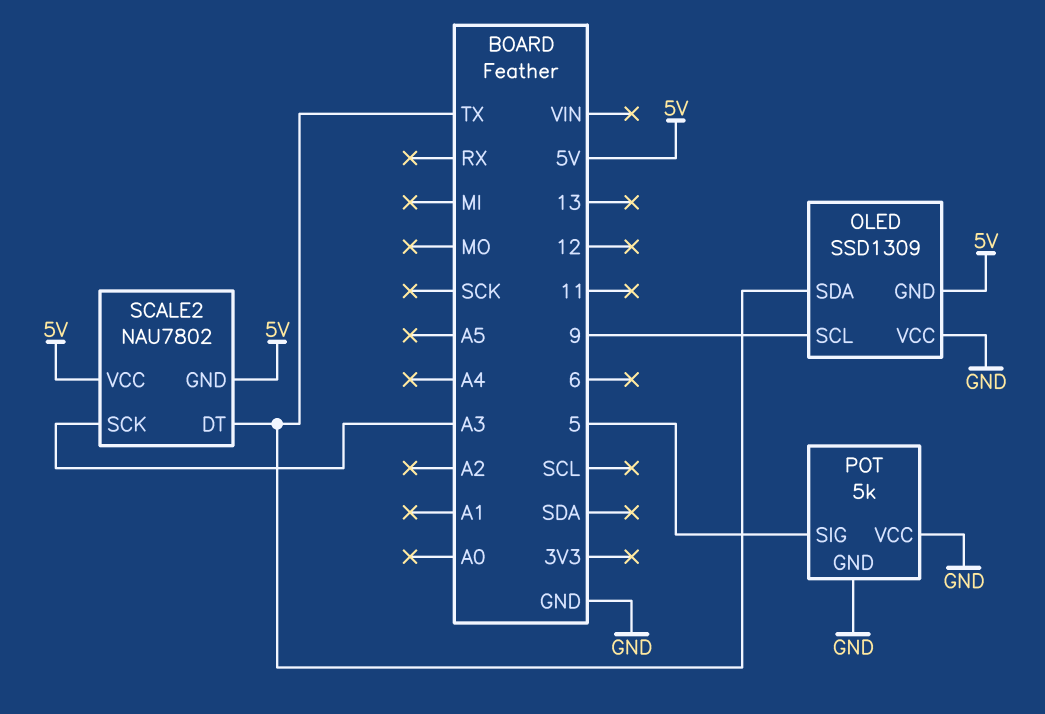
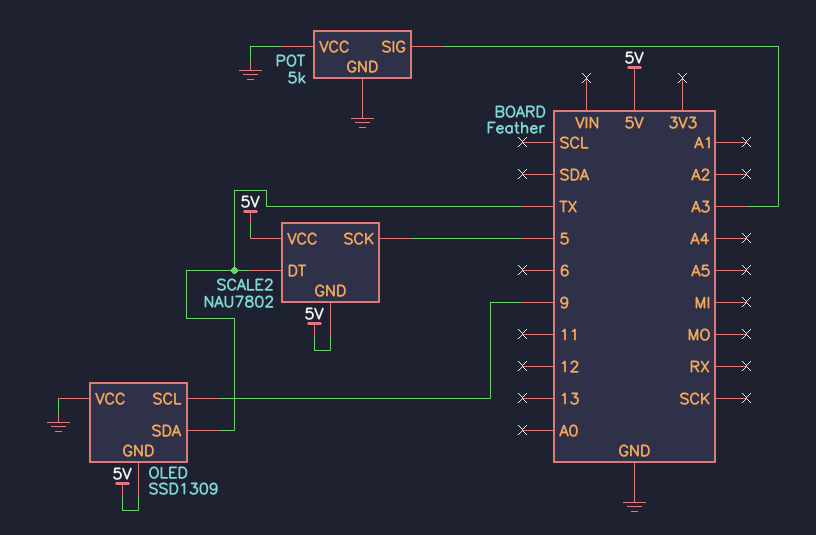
POT pin SIG: 5 -> A3
SCALE2 pin SCK: A3 -> 5

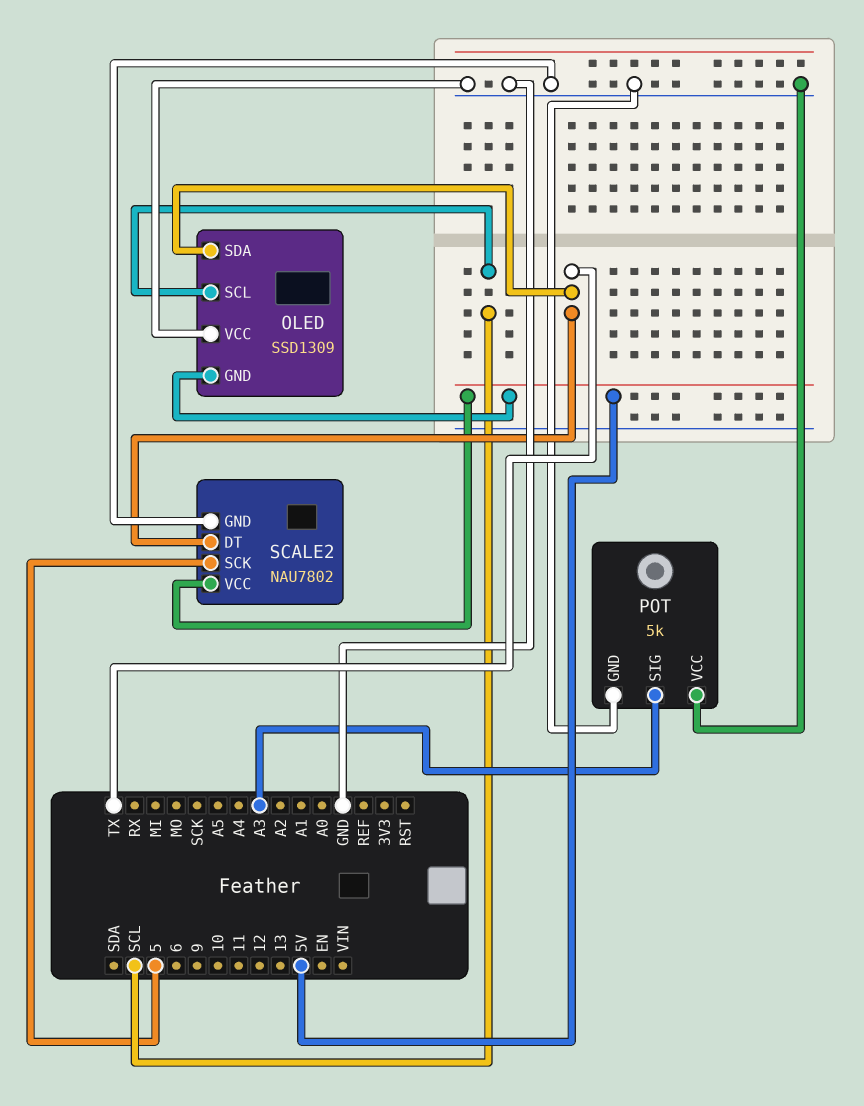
OLED pin SCL: 9 -> SCL
SCALE2 pin GND: 5V -> GND

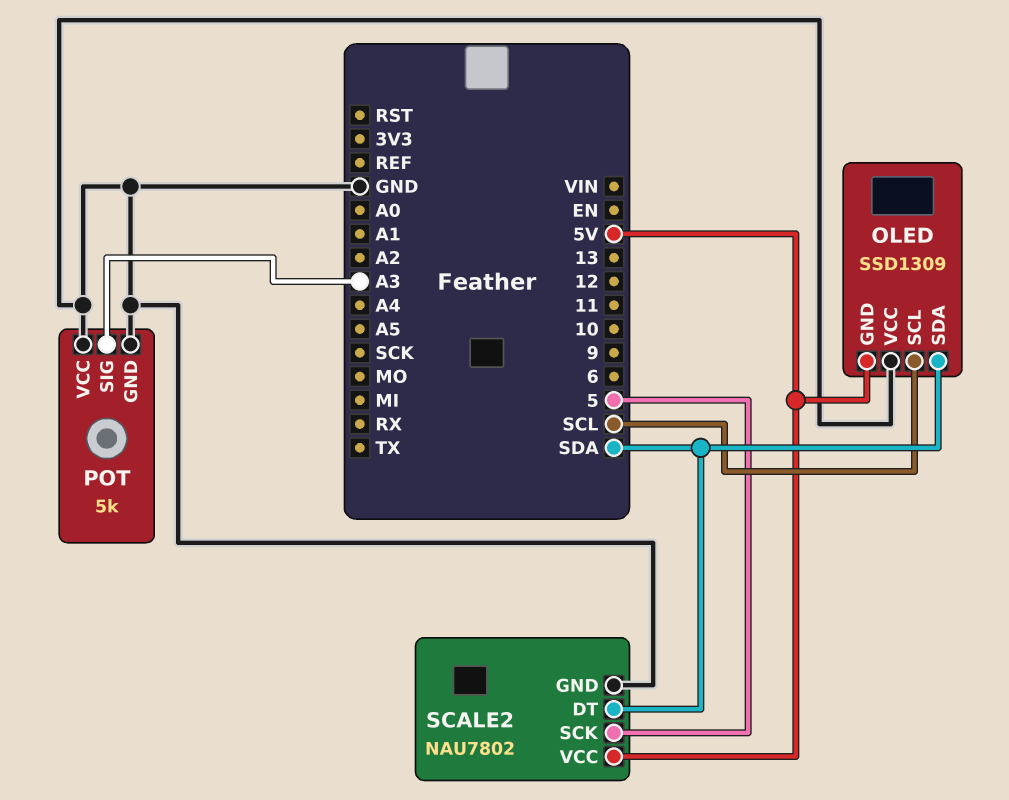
OLED pin SDA: TX -> SDA
SCALE2 pin DT: TX -> SDA

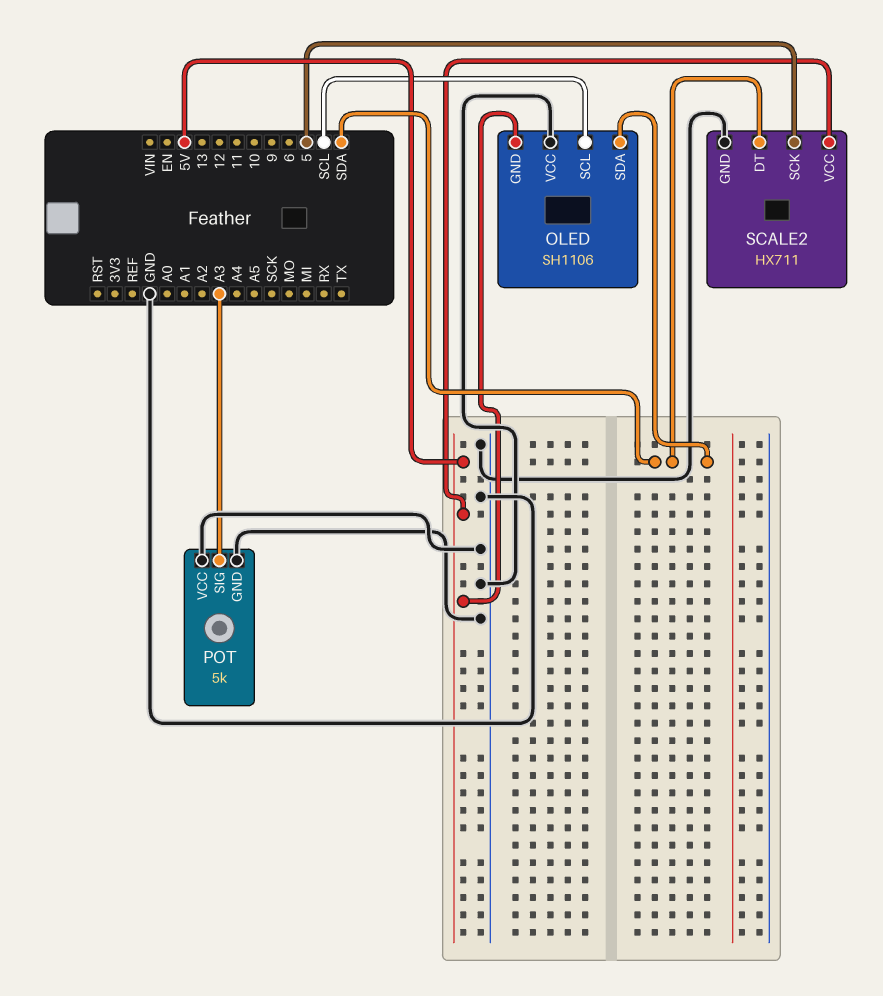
OLED: SSD1309 -> SH1106
SCALE2: NAU7802 -> HX711

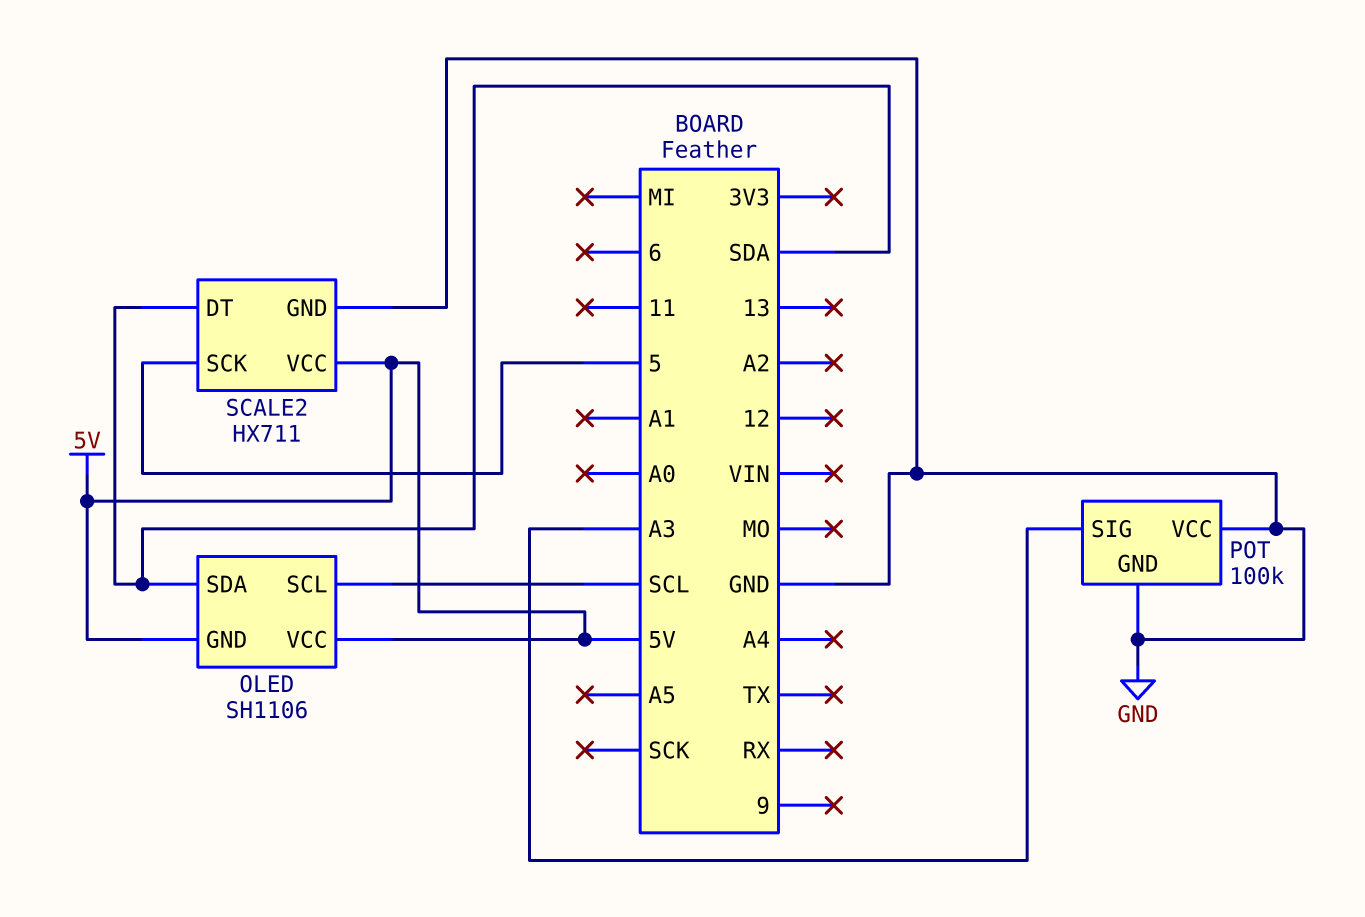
OLED pin VCC: GND -> 5V
POT: 5k -> 100k

